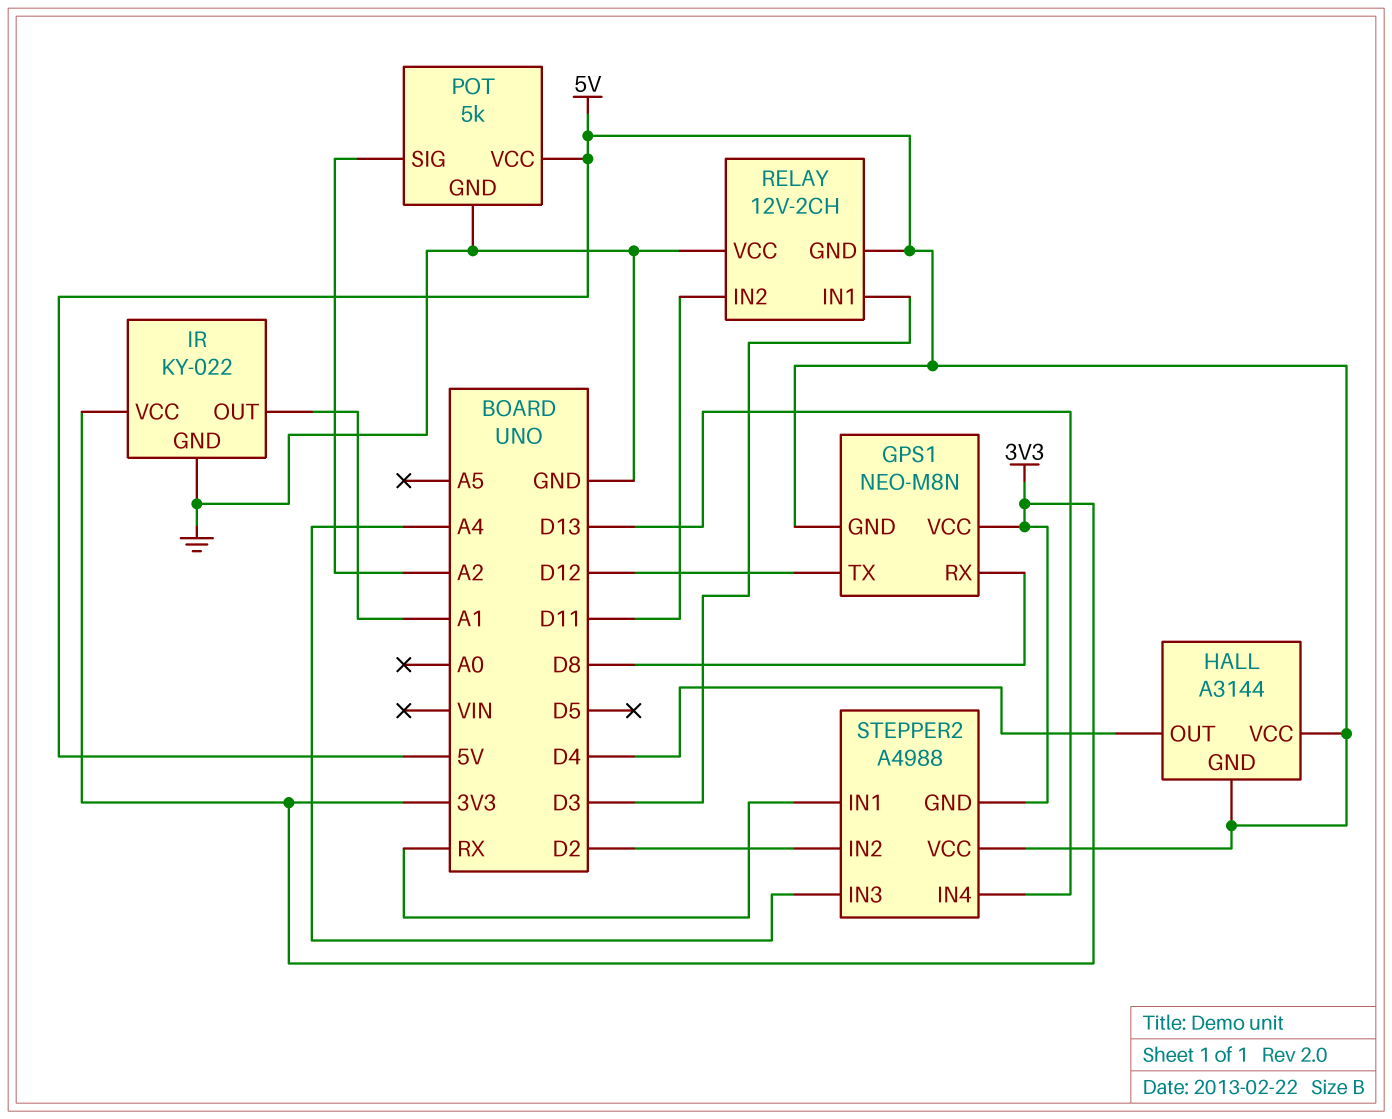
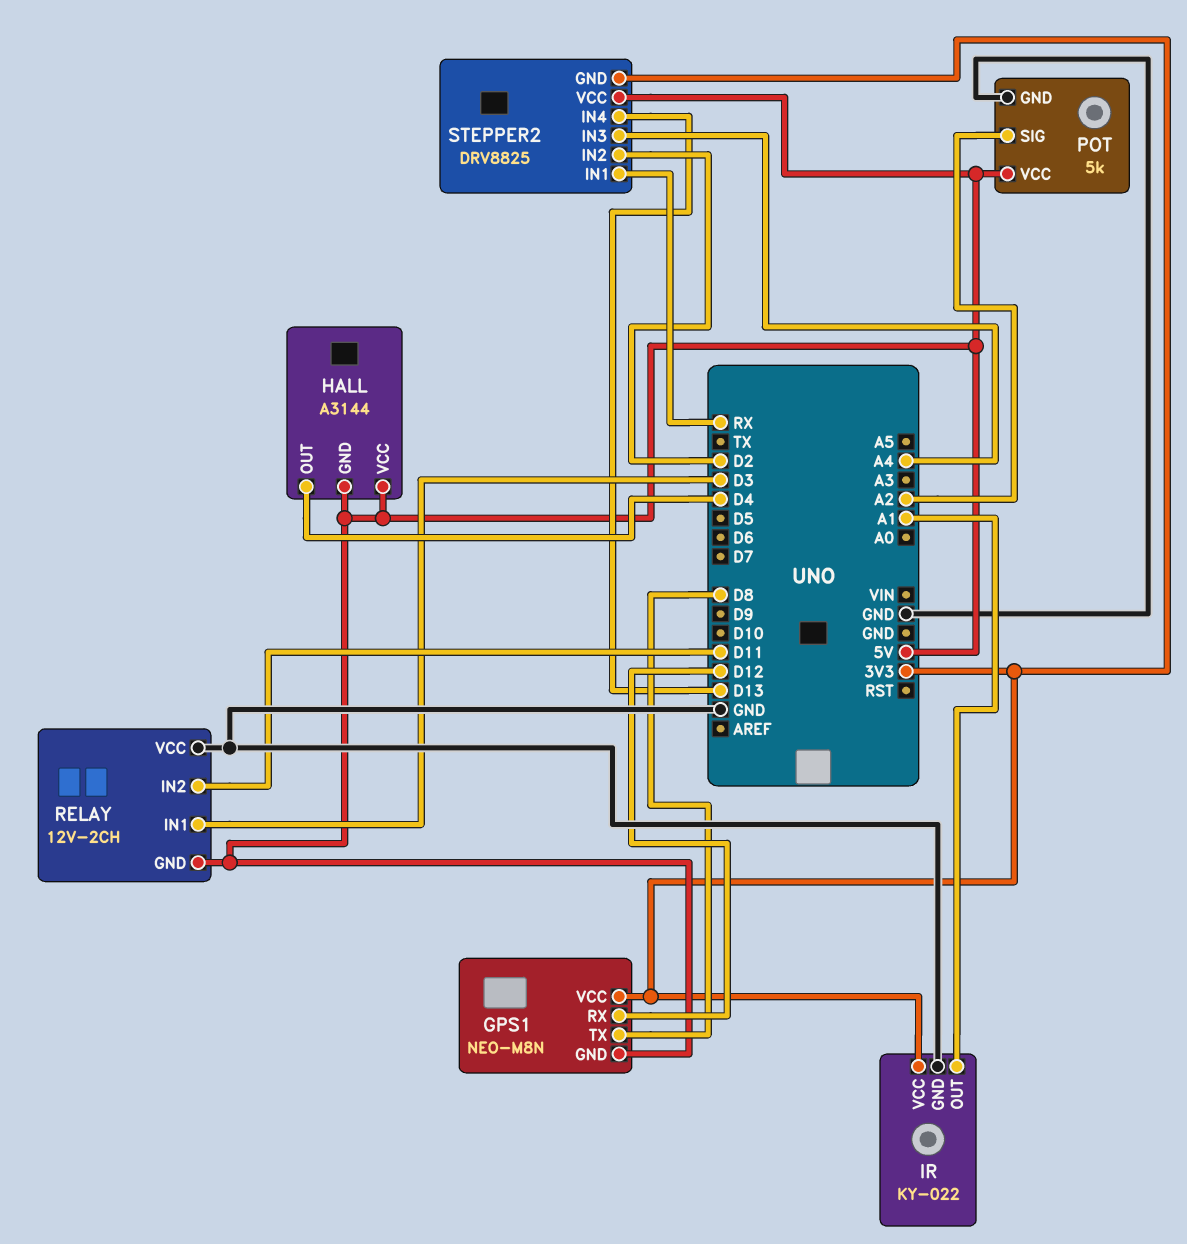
GPS1 pin RX: D8 -> D12
GPS1 pin TX: D12 -> D8
STEPPER2: A4988 -> DRV8825

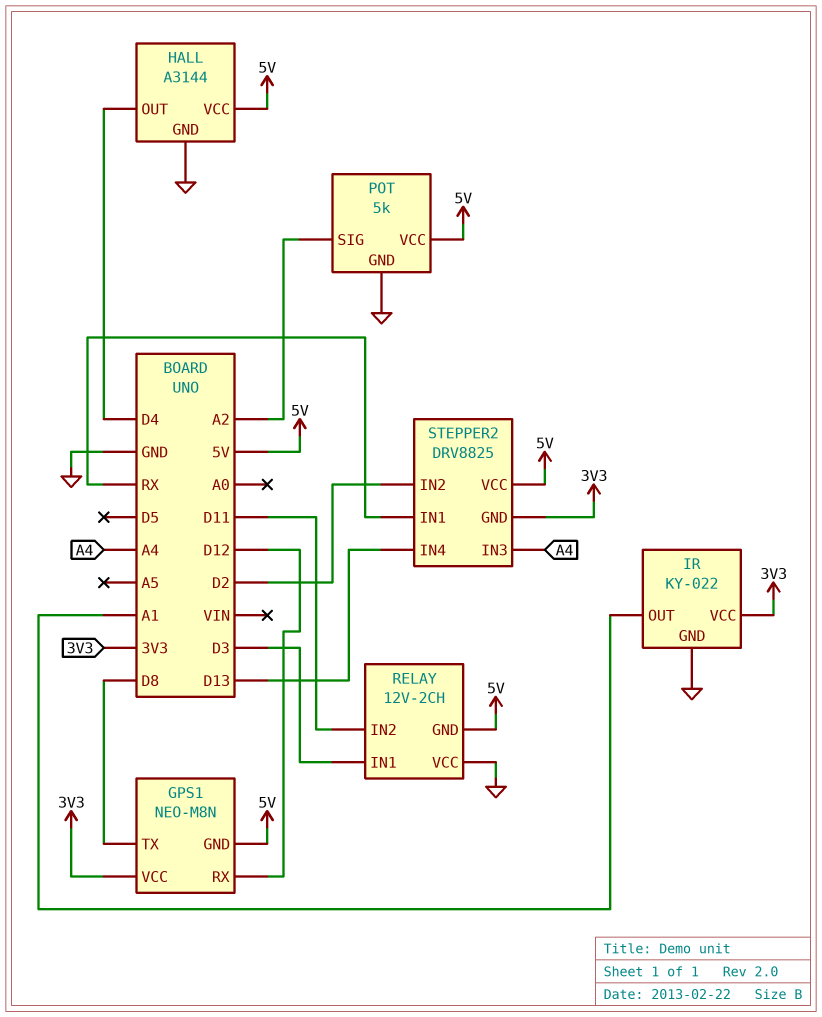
HALL pin GND: 5V -> GND

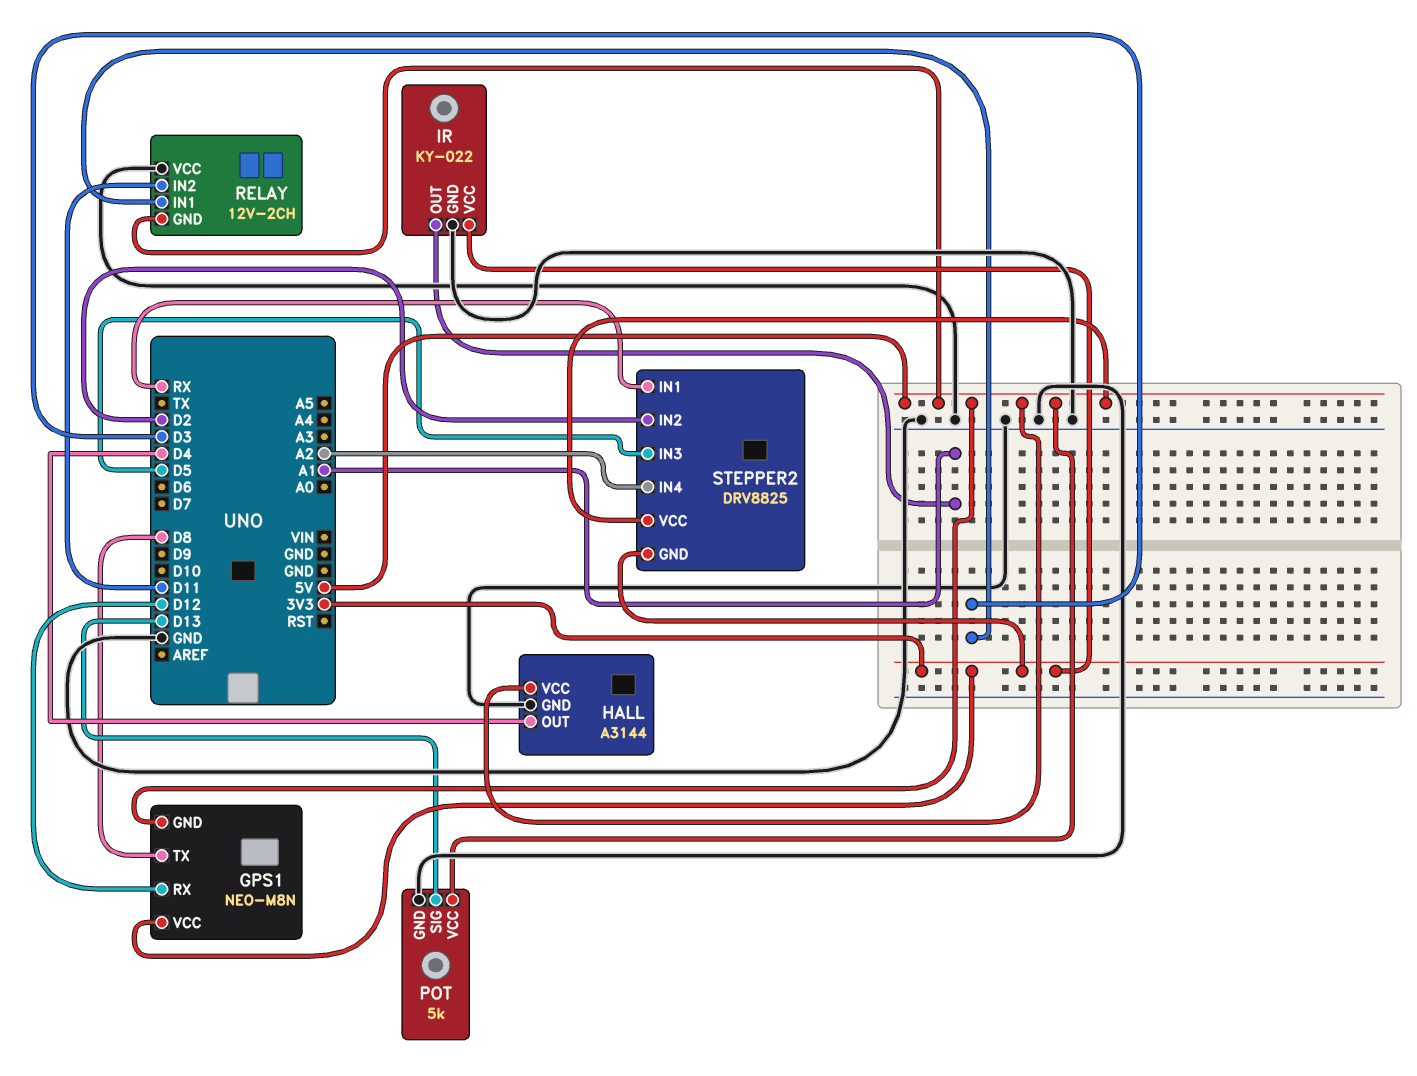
POT pin SIG: A2 -> D13
STEPPER2 pin IN3: A4 -> D5
STEPPER2 pin IN4: D13 -> A2

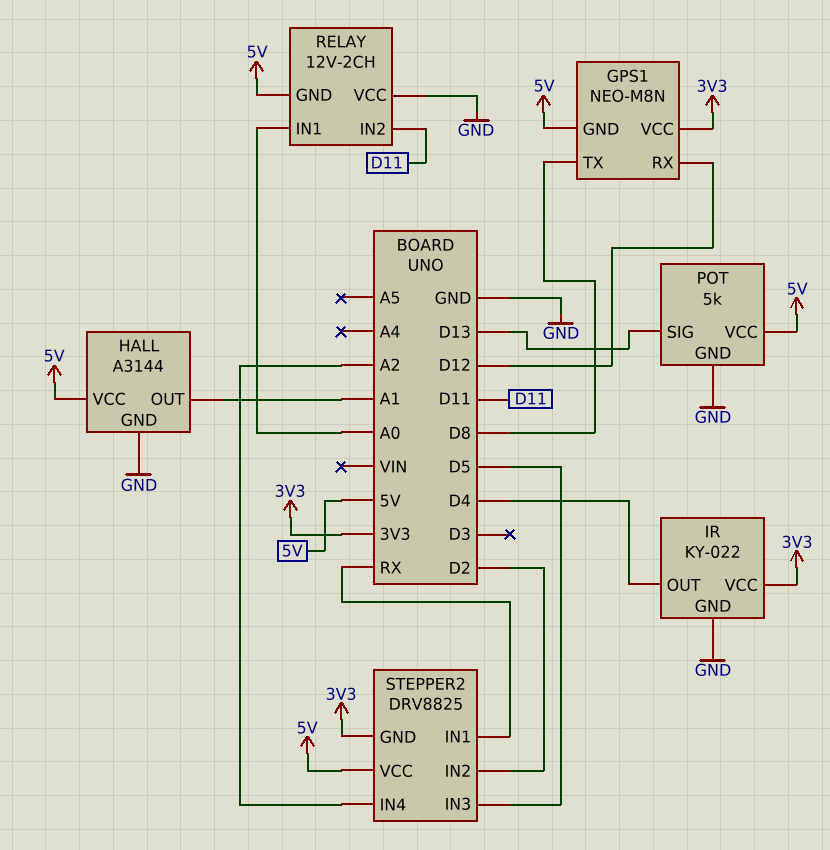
HALL pin OUT: D4 -> A1
IR pin OUT: A1 -> D4
RELAY pin IN1: D3 -> A0

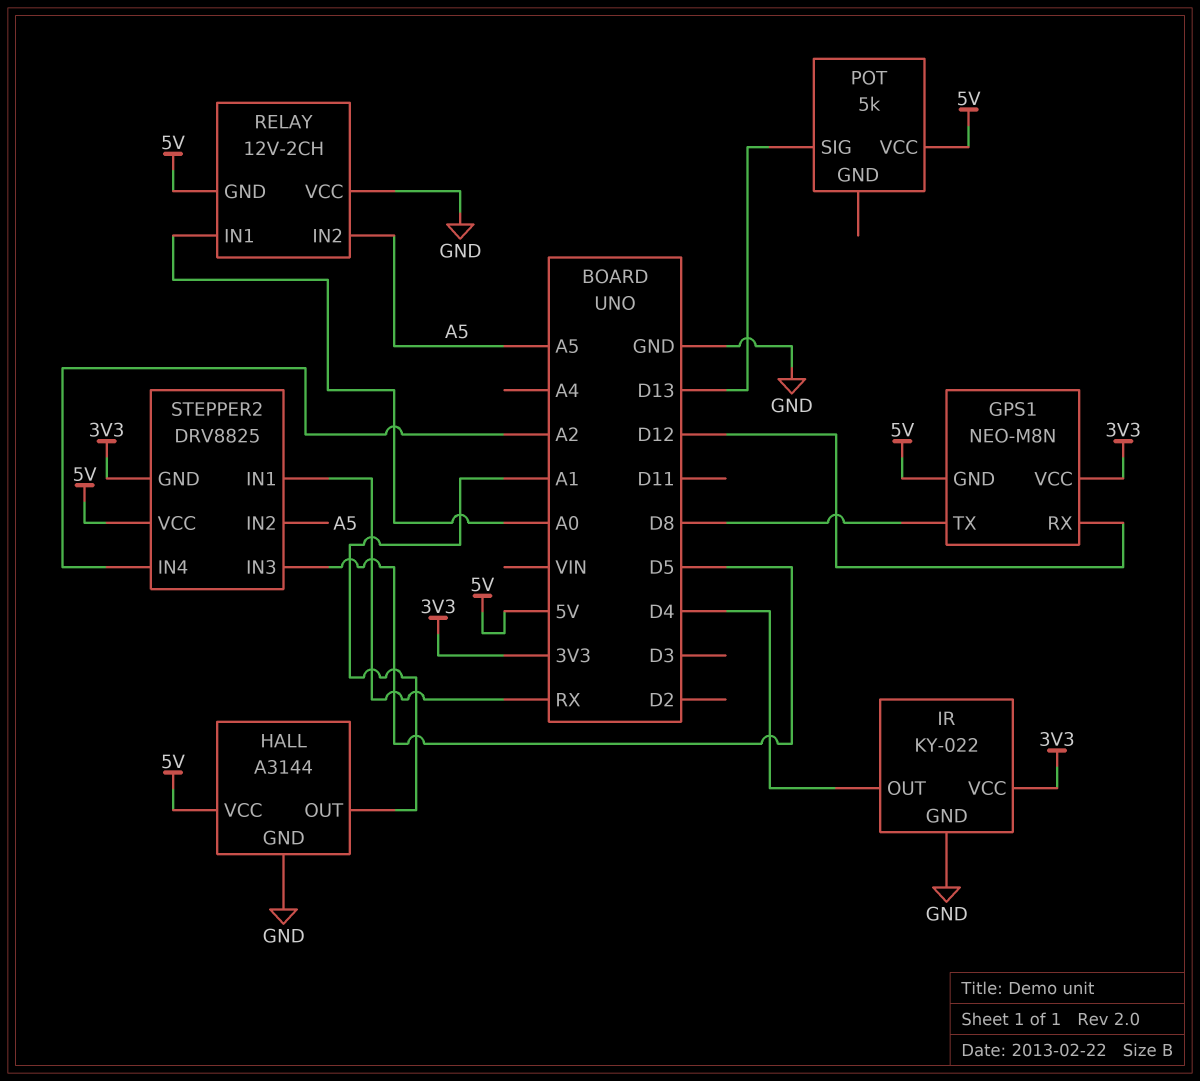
POT pin GND: GND -> none
RELAY pin IN2: D11 -> A5
STEPPER2 pin IN2: D2 -> A5

